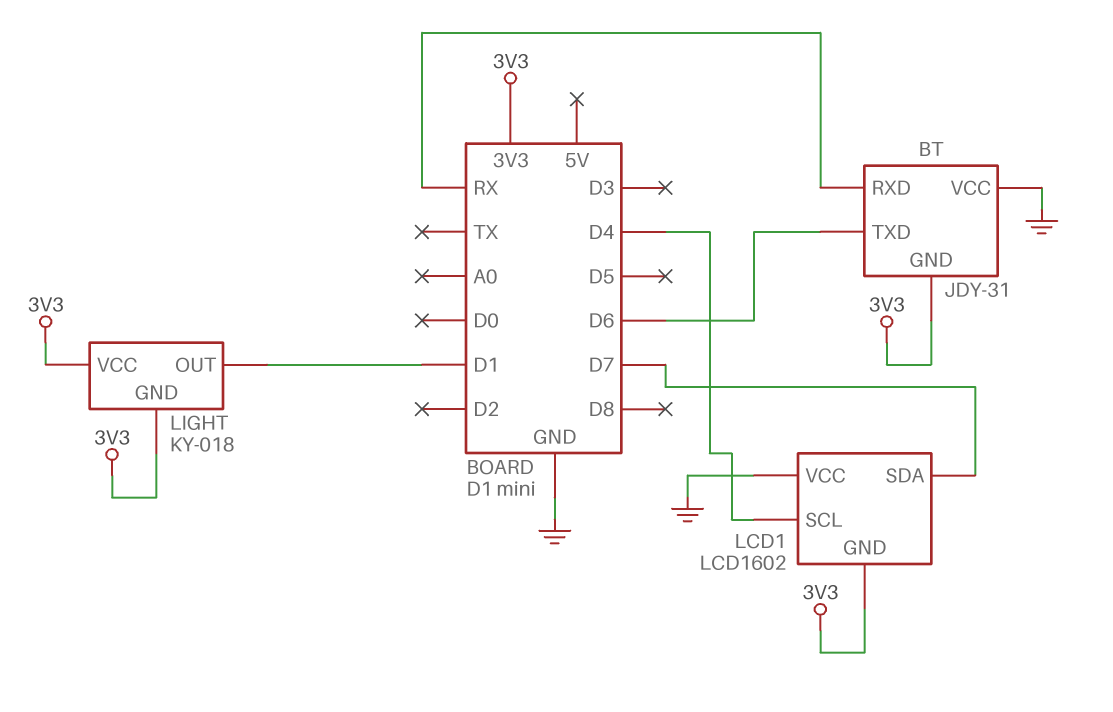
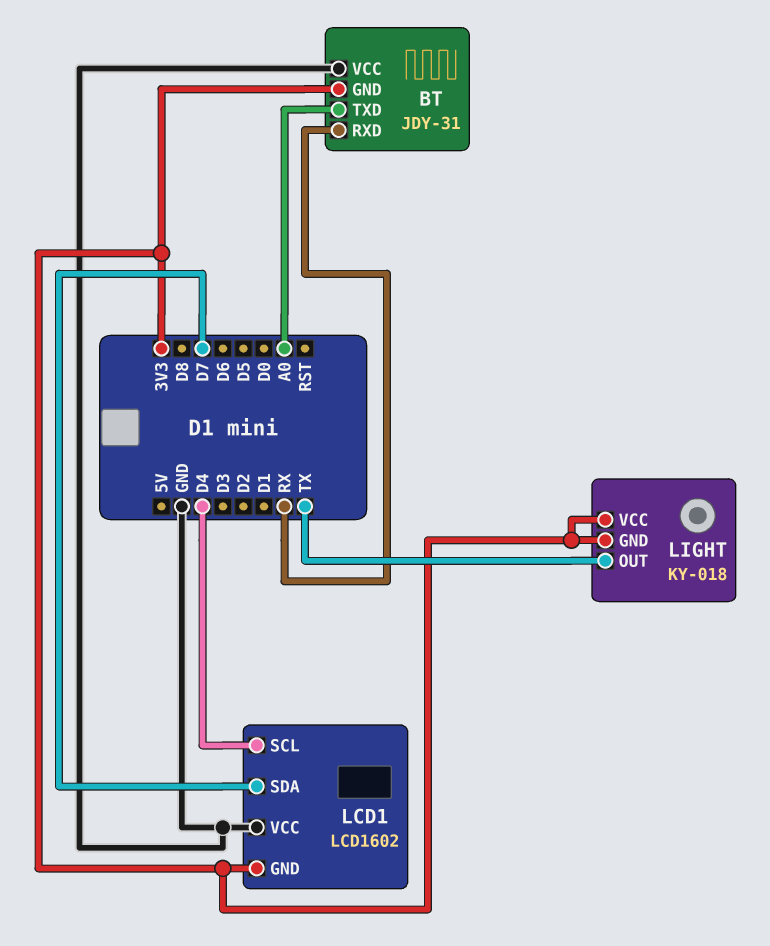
BT pin TXD: D6 -> A0
LIGHT pin OUT: D1 -> TX

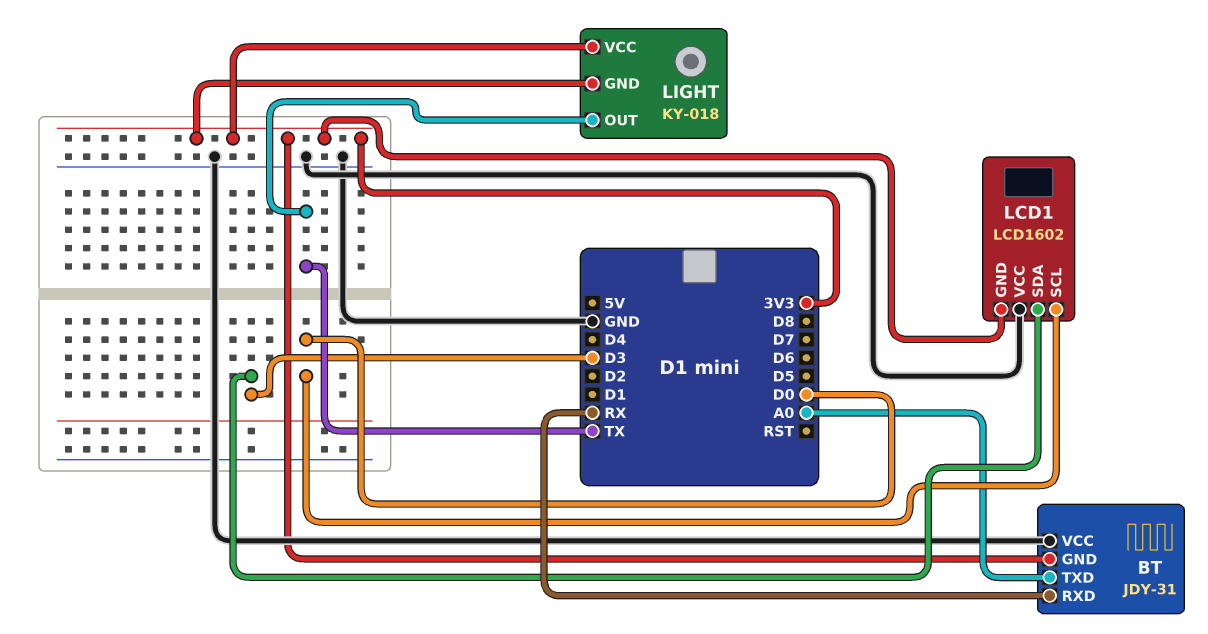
LCD1 pin SCL: D4 -> D0
LCD1 pin SDA: D7 -> D3

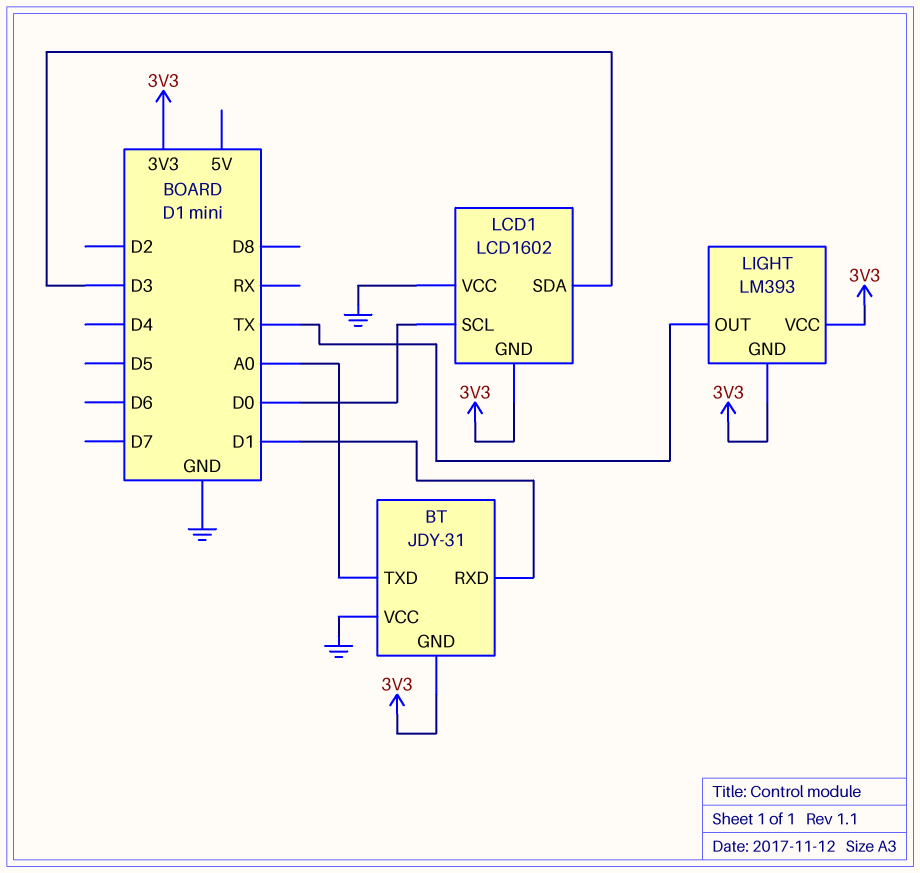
BT pin RXD: RX -> D1
LIGHT: KY-018 -> LM393

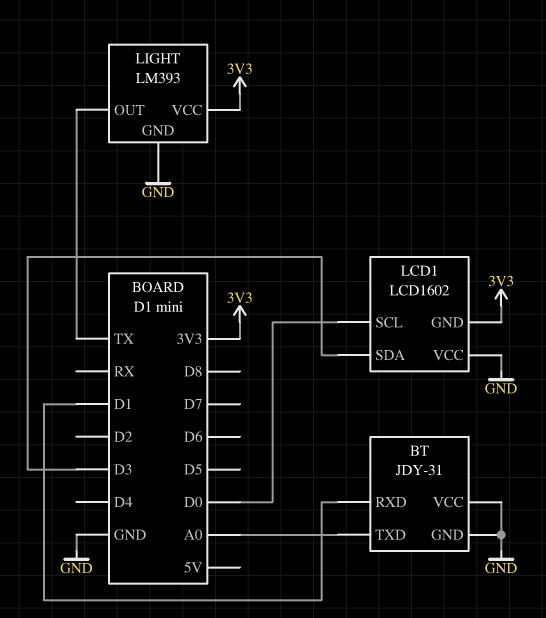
BT pin GND: 3V3 -> GND
LIGHT pin GND: 3V3 -> GND

